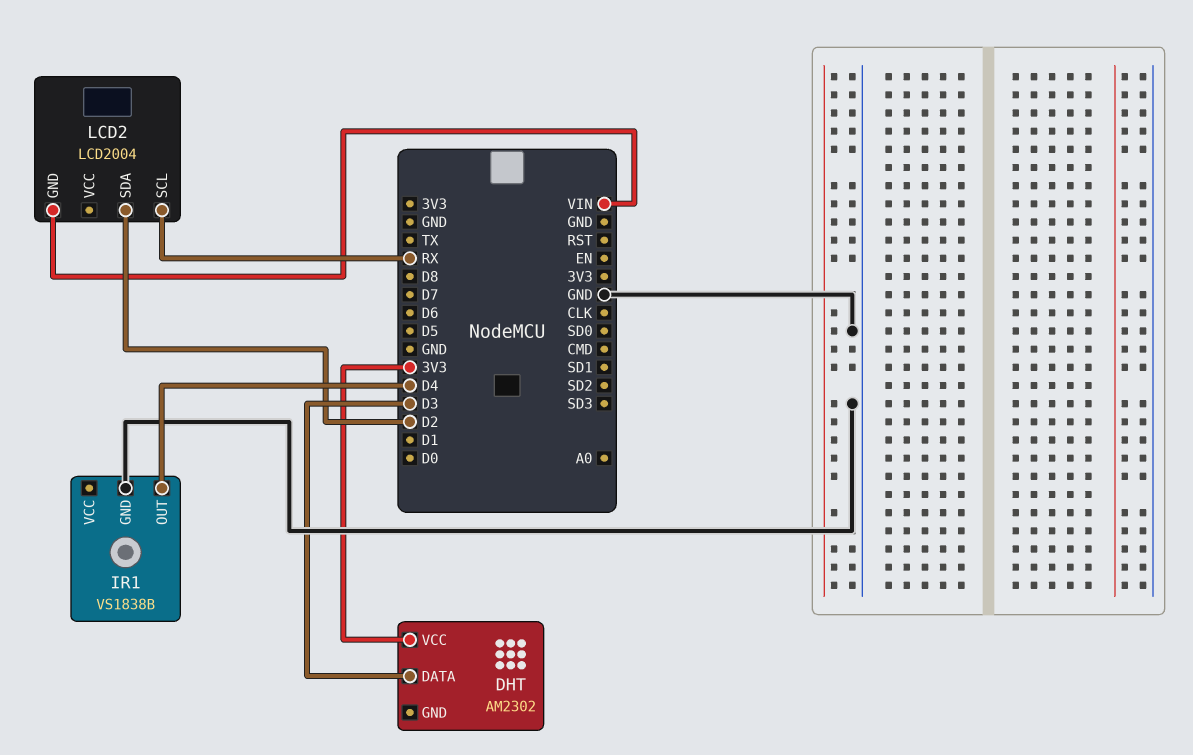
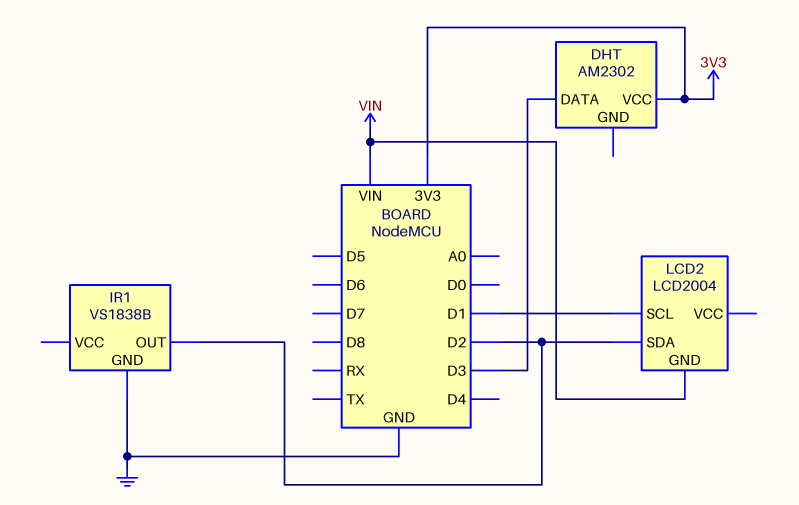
IR1 pin OUT: D4 -> D2
LCD2 pin SCL: RX -> D1

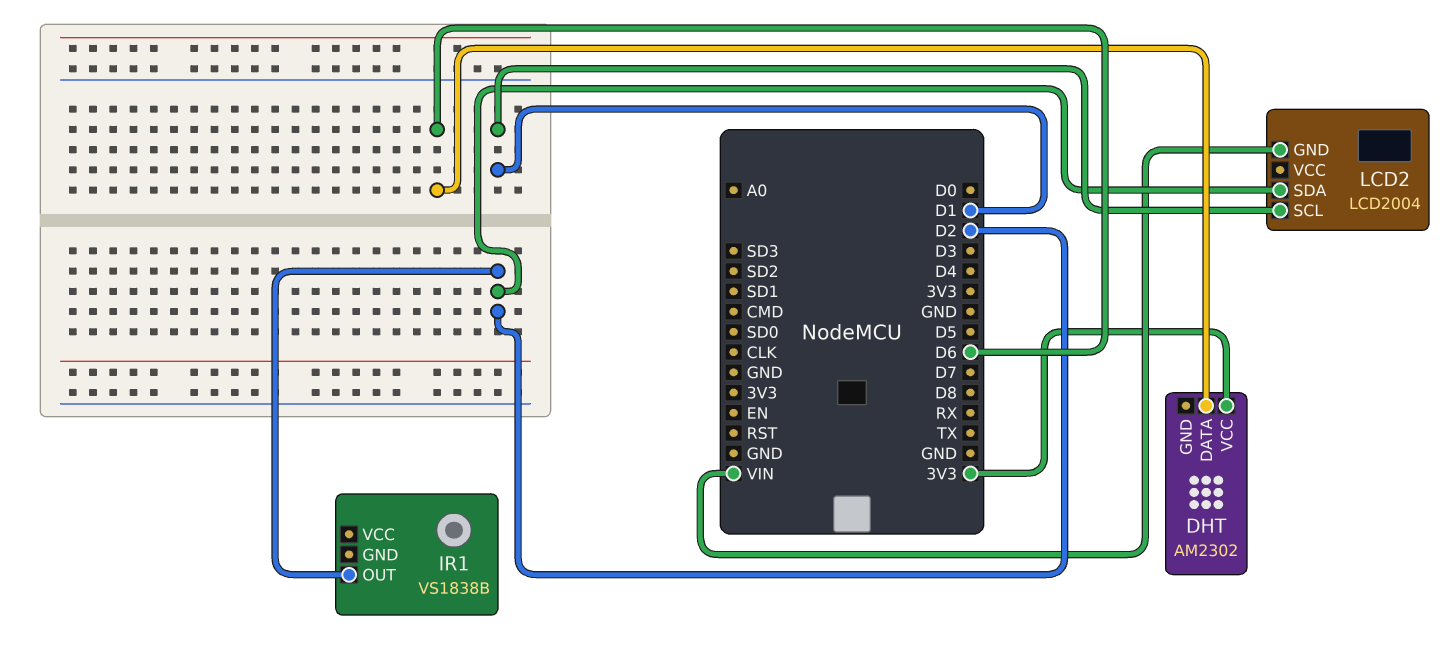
DHT pin DATA: D3 -> D6
IR1 pin GND: GND -> none

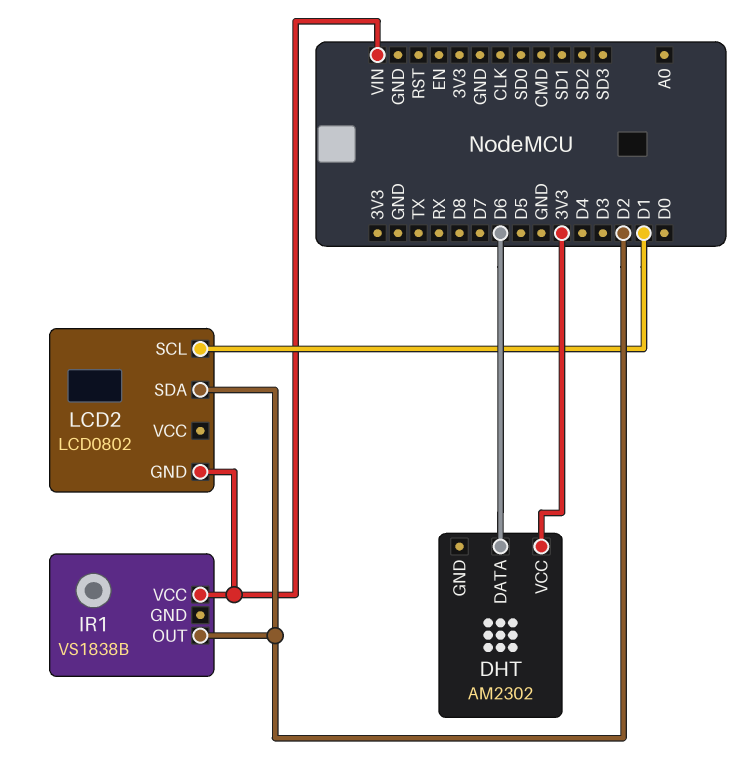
IR1 pin VCC: none -> VIN
LCD2: LCD2004 -> LCD0802

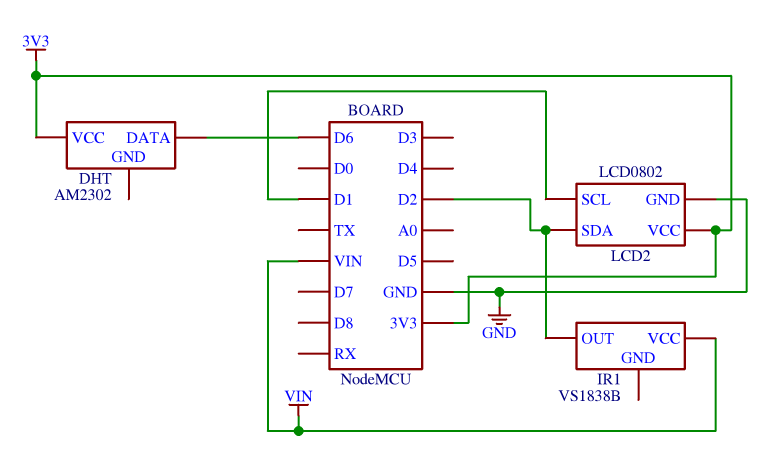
LCD2 pin GND: VIN -> GND
LCD2 pin VCC: none -> 3V3

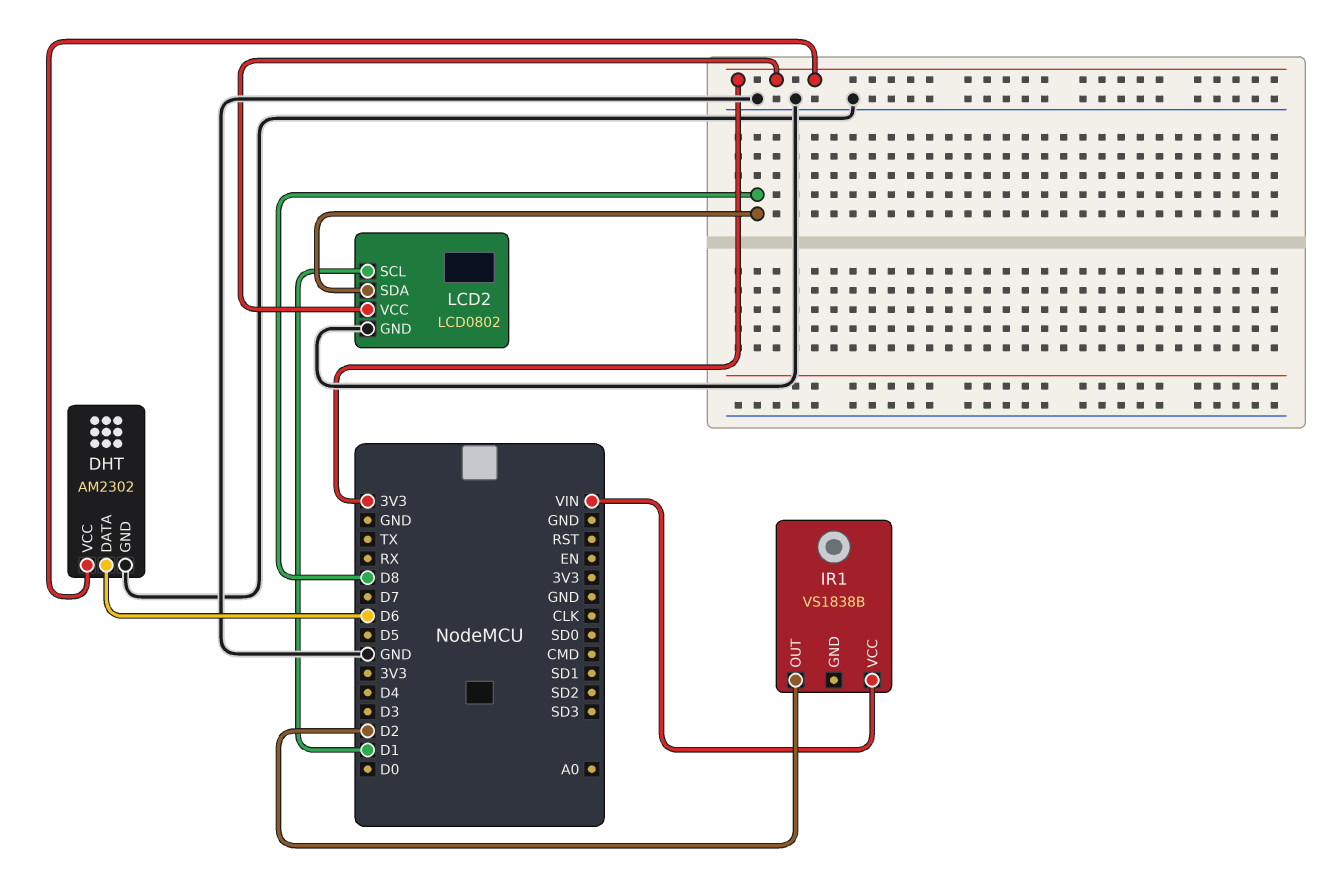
DHT pin GND: none -> GND
LCD2 pin SDA: D2 -> D8

